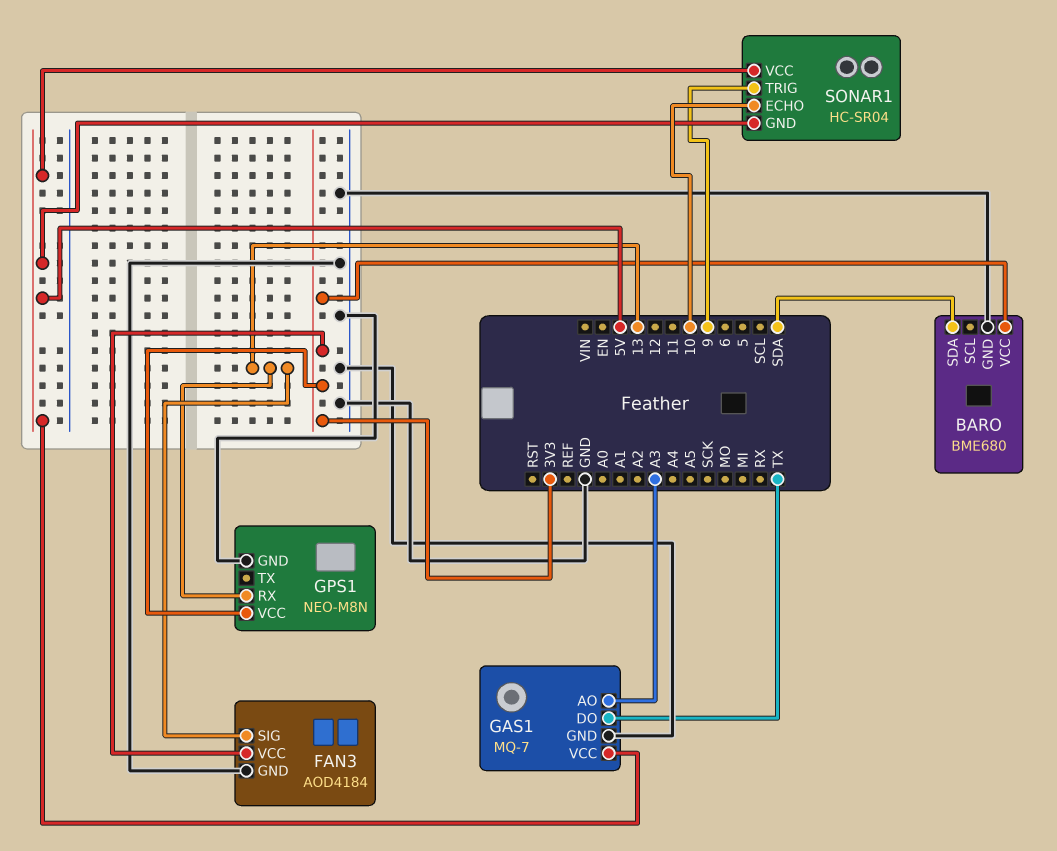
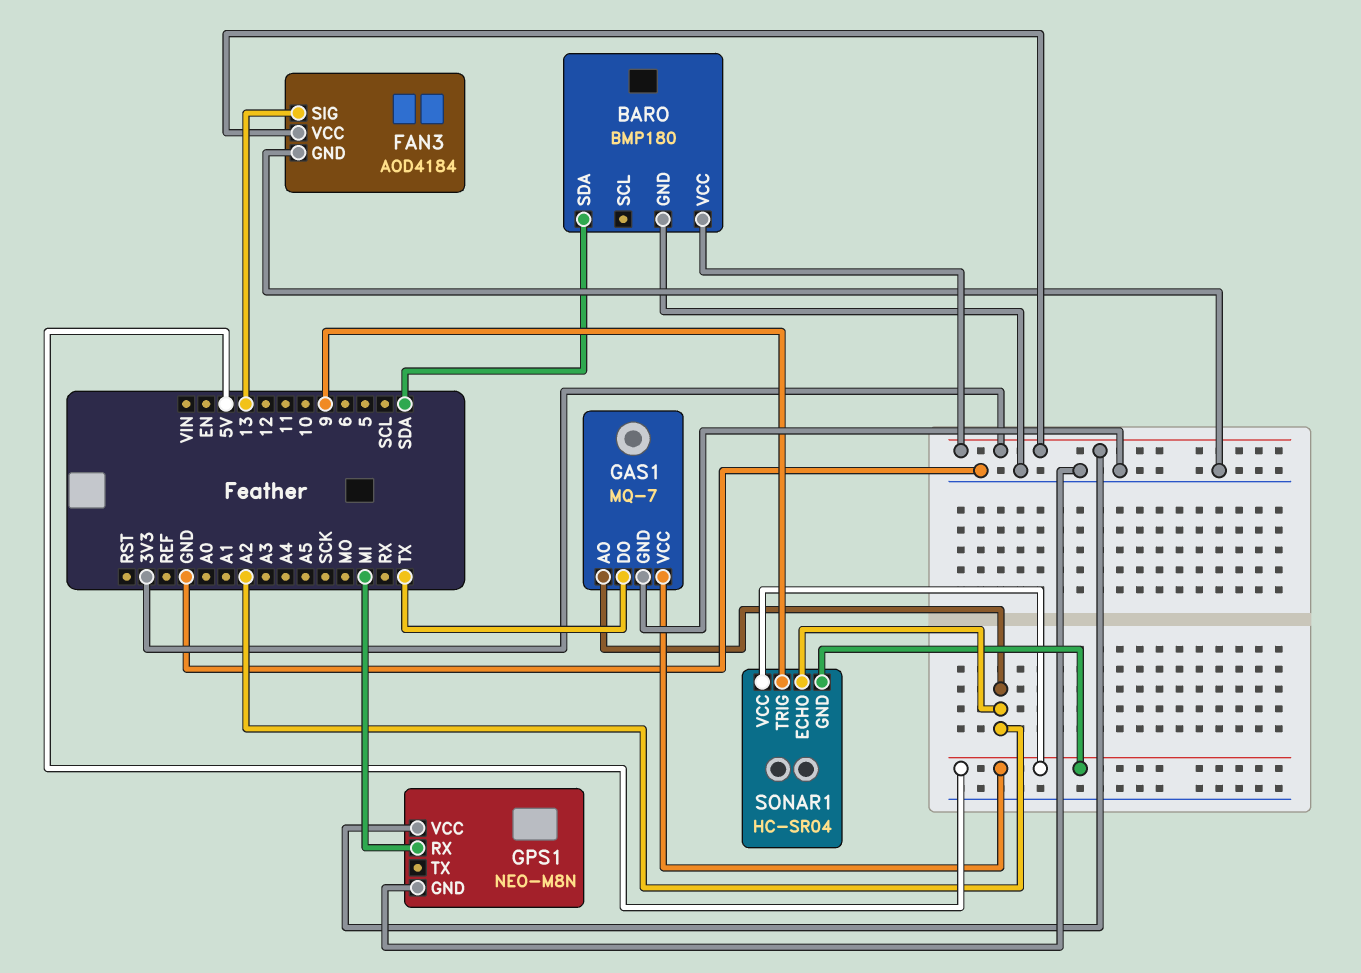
BARO: BME680 -> BMP180
GAS1 pin AO: A3 -> A2
GPS1 pin RX: 13 -> MI
SONAR1 pin ECHO: 10 -> A2

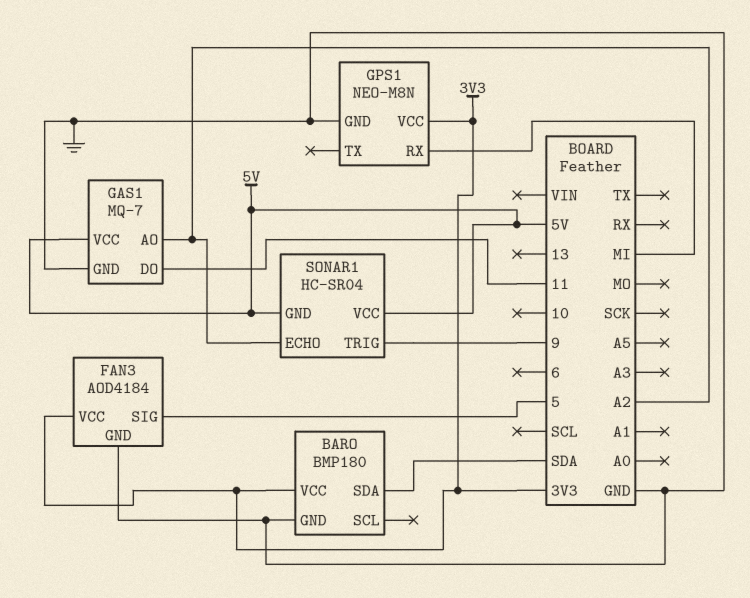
FAN3 pin SIG: 13 -> 5
GAS1 pin DO: TX -> 11

